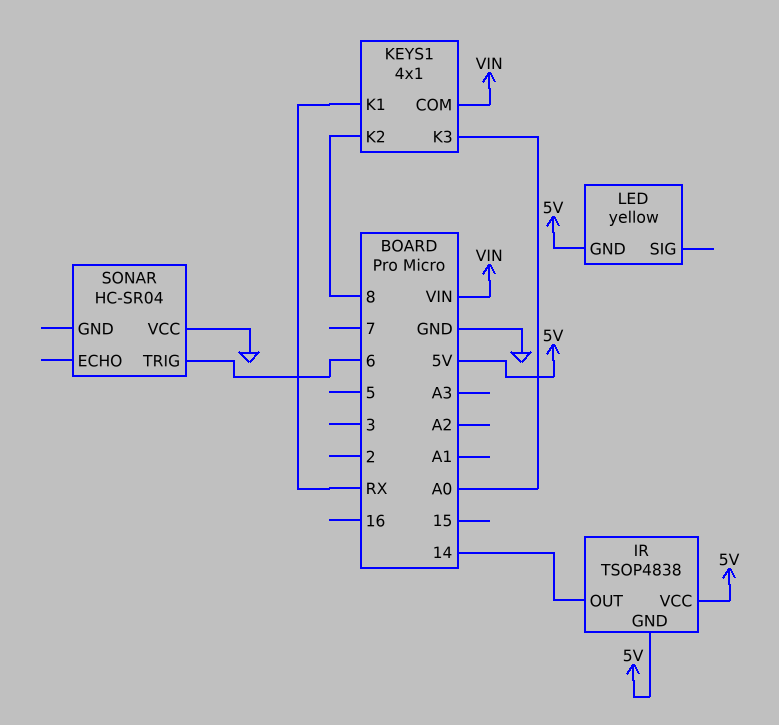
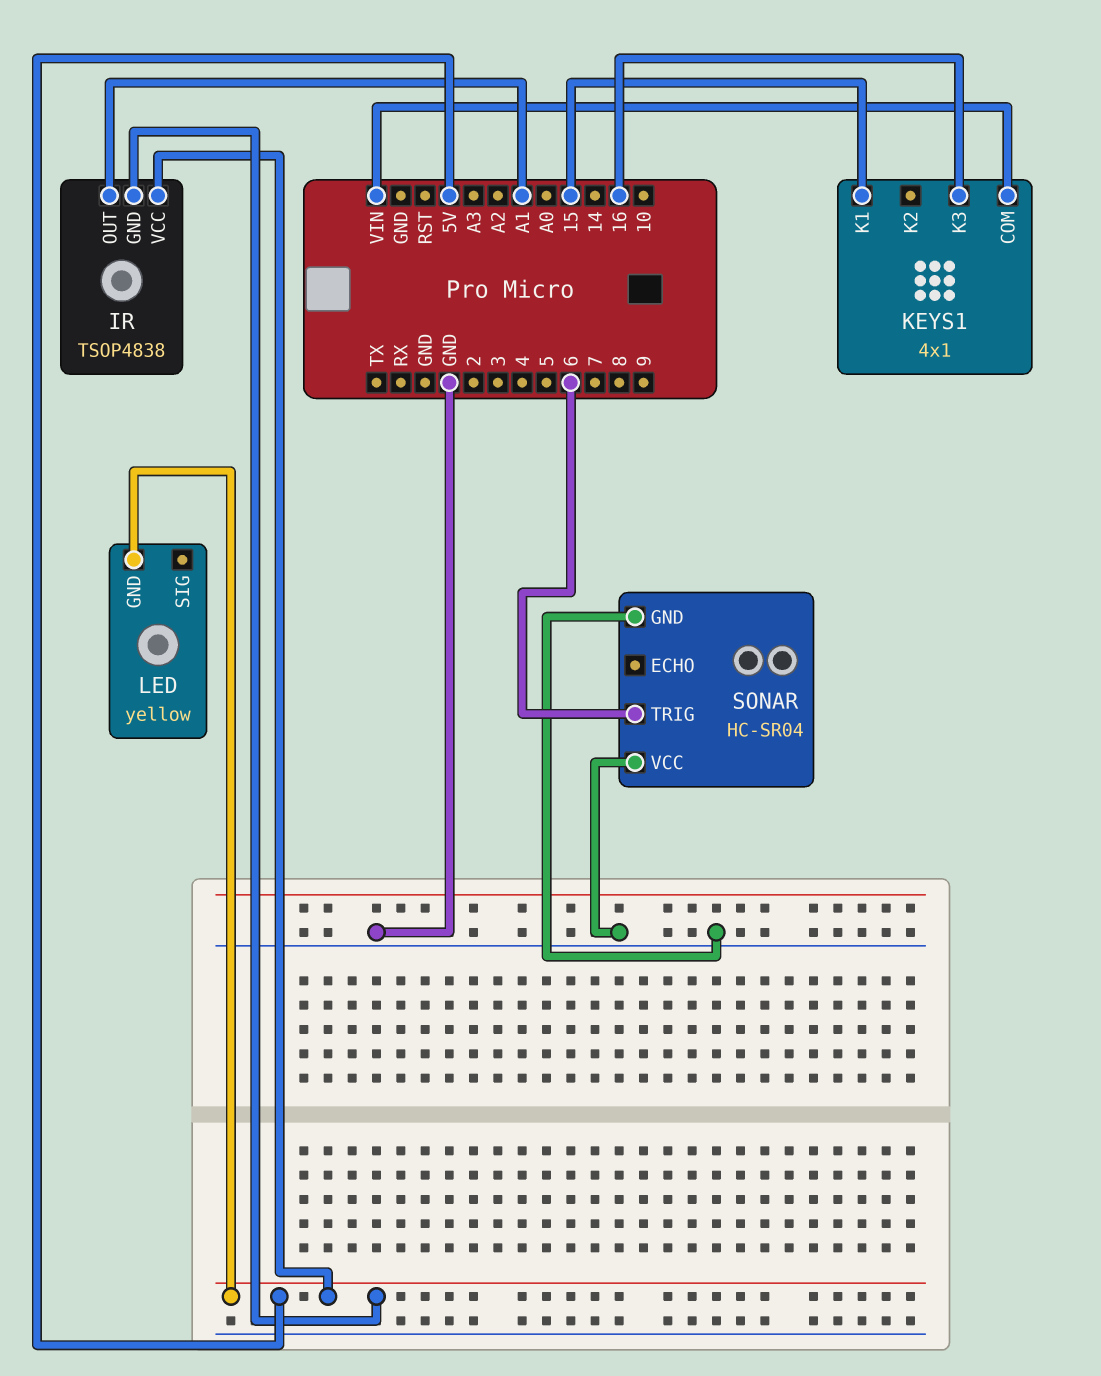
IR pin OUT: 14 -> A1
KEYS1 pin K1: RX -> 15
KEYS1 pin K2: 8 -> none
KEYS1 pin K3: A0 -> 16
SONAR pin GND: none -> GND

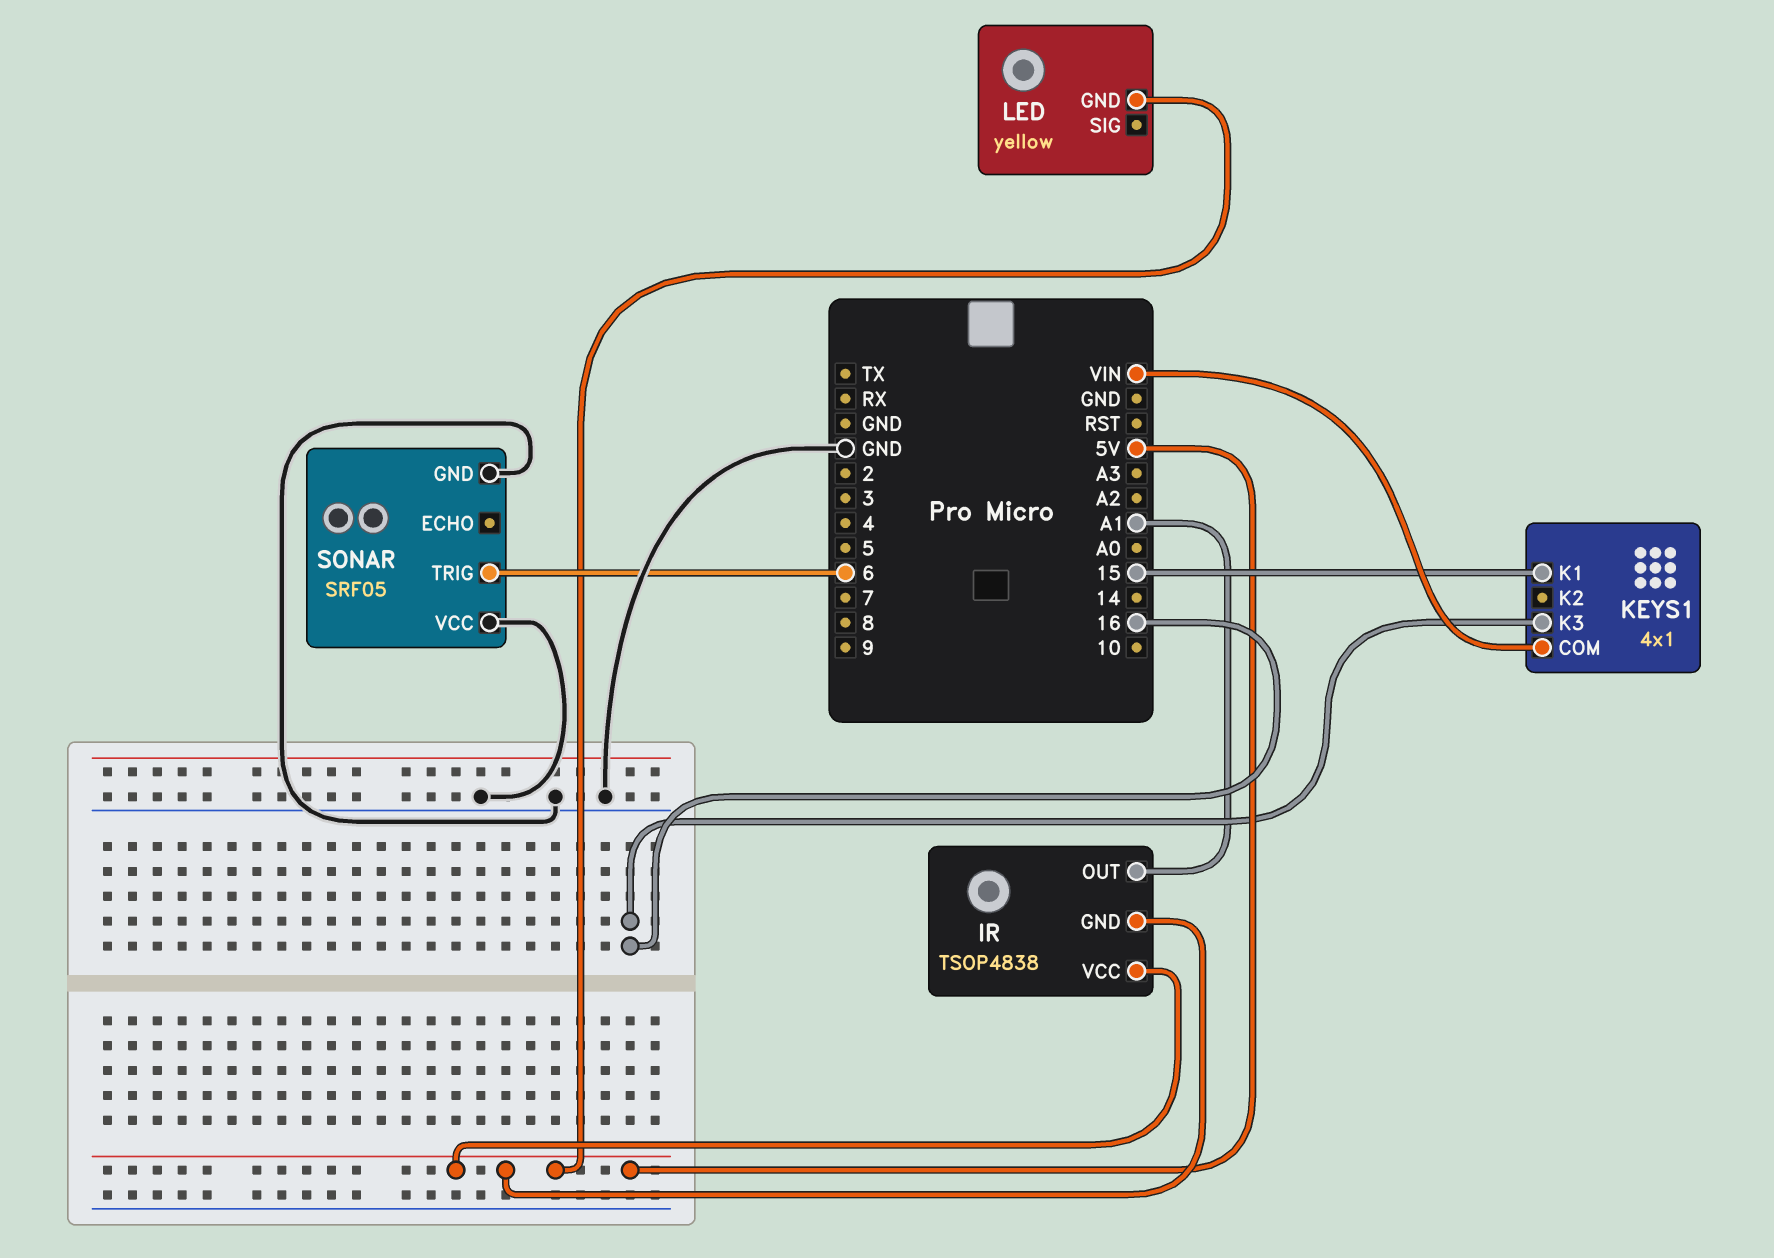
SONAR: HC-SR04 -> SRF05

